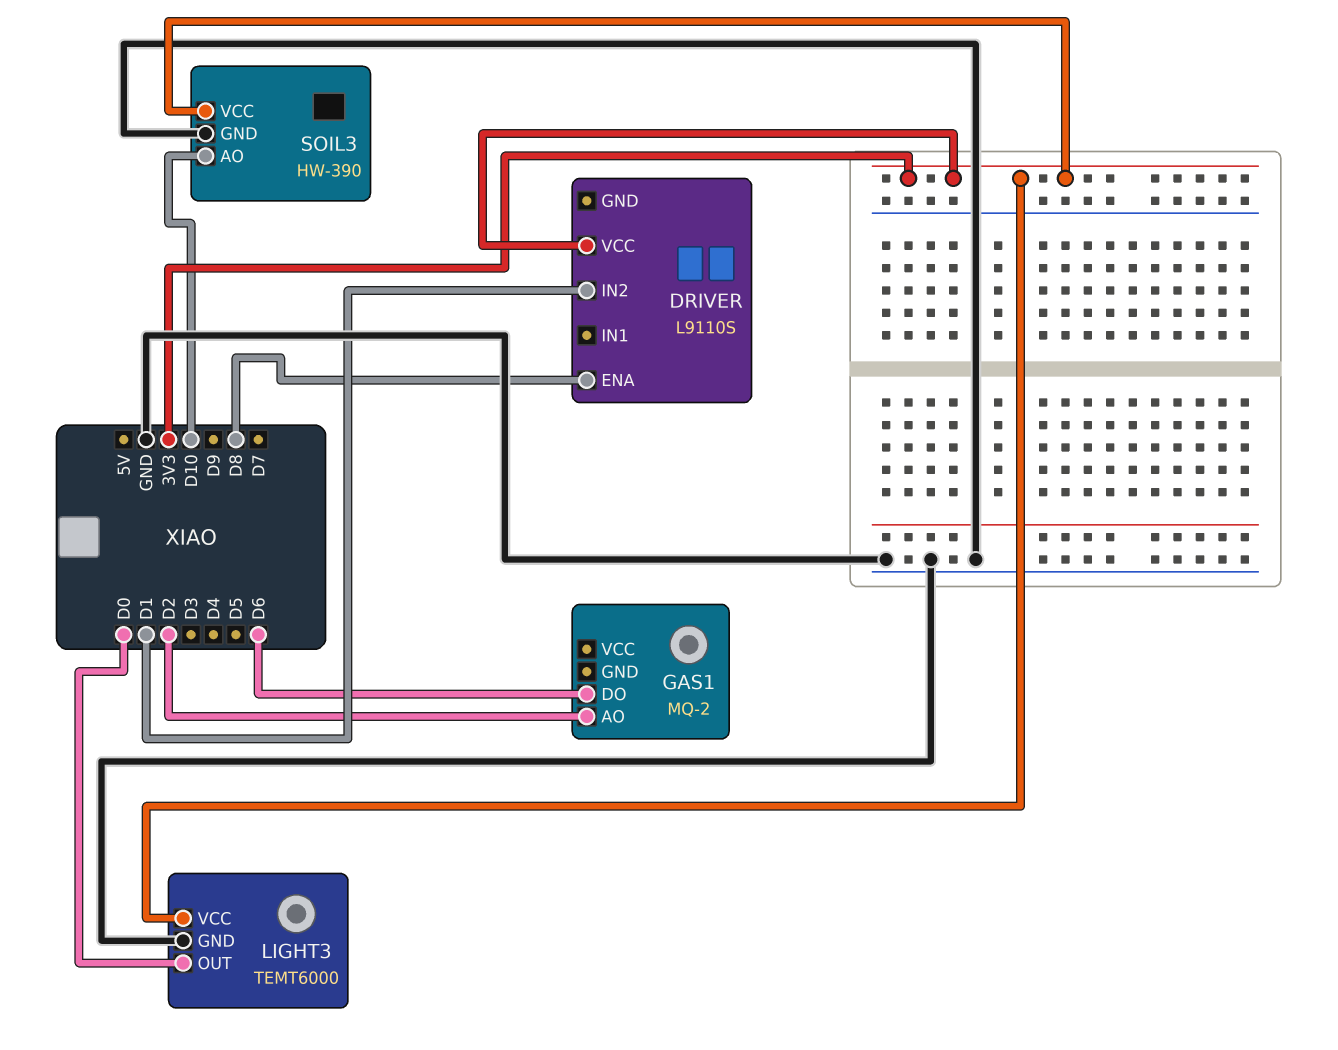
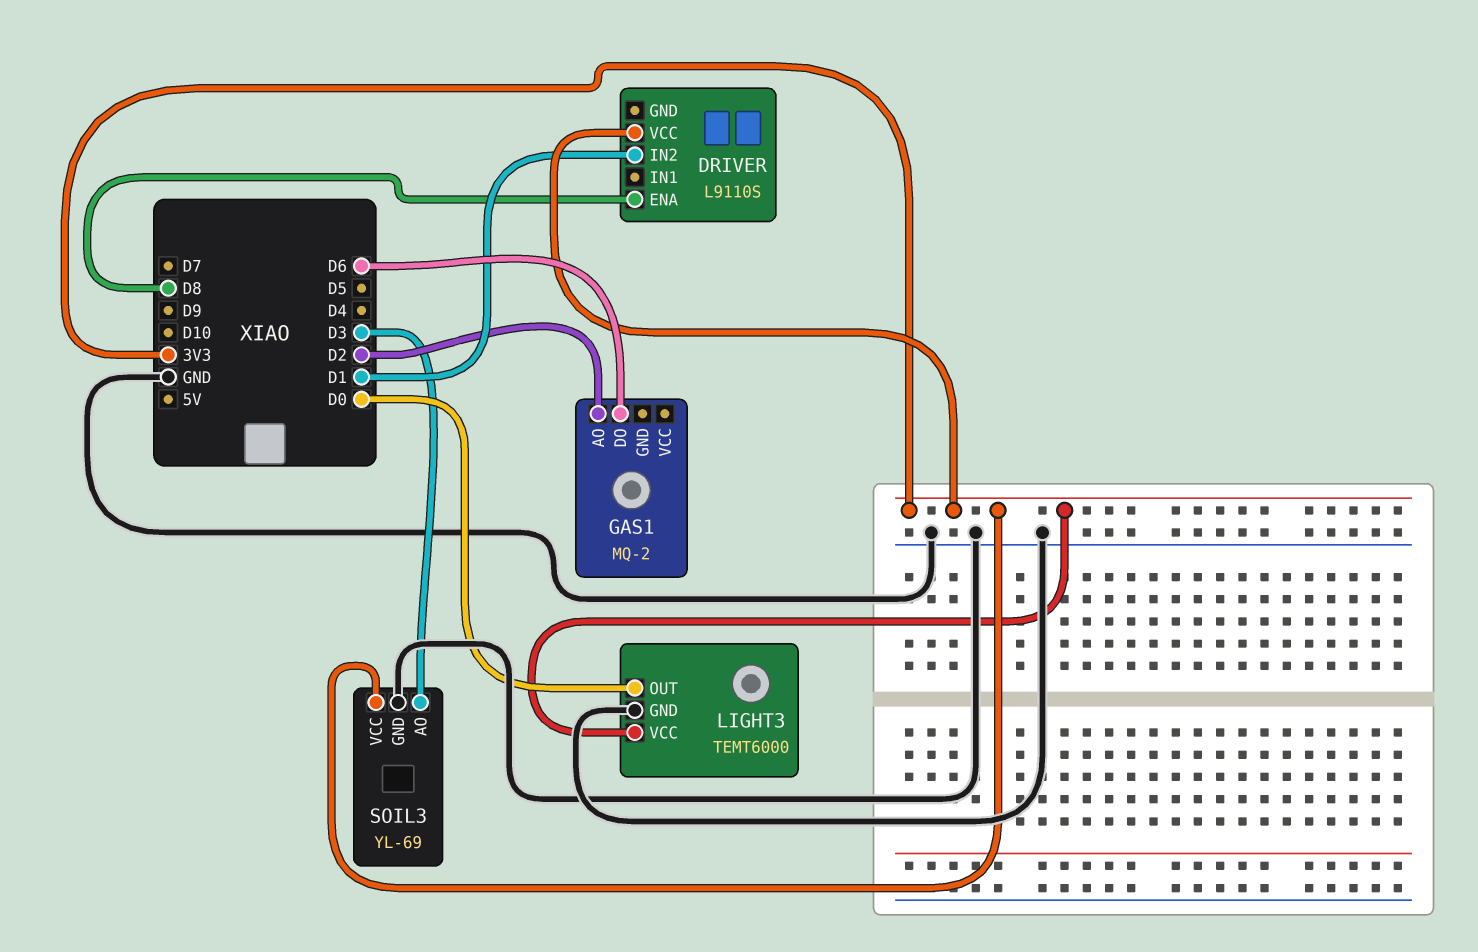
SOIL3: HW-390 -> YL-69
SOIL3 pin AO: D10 -> D3

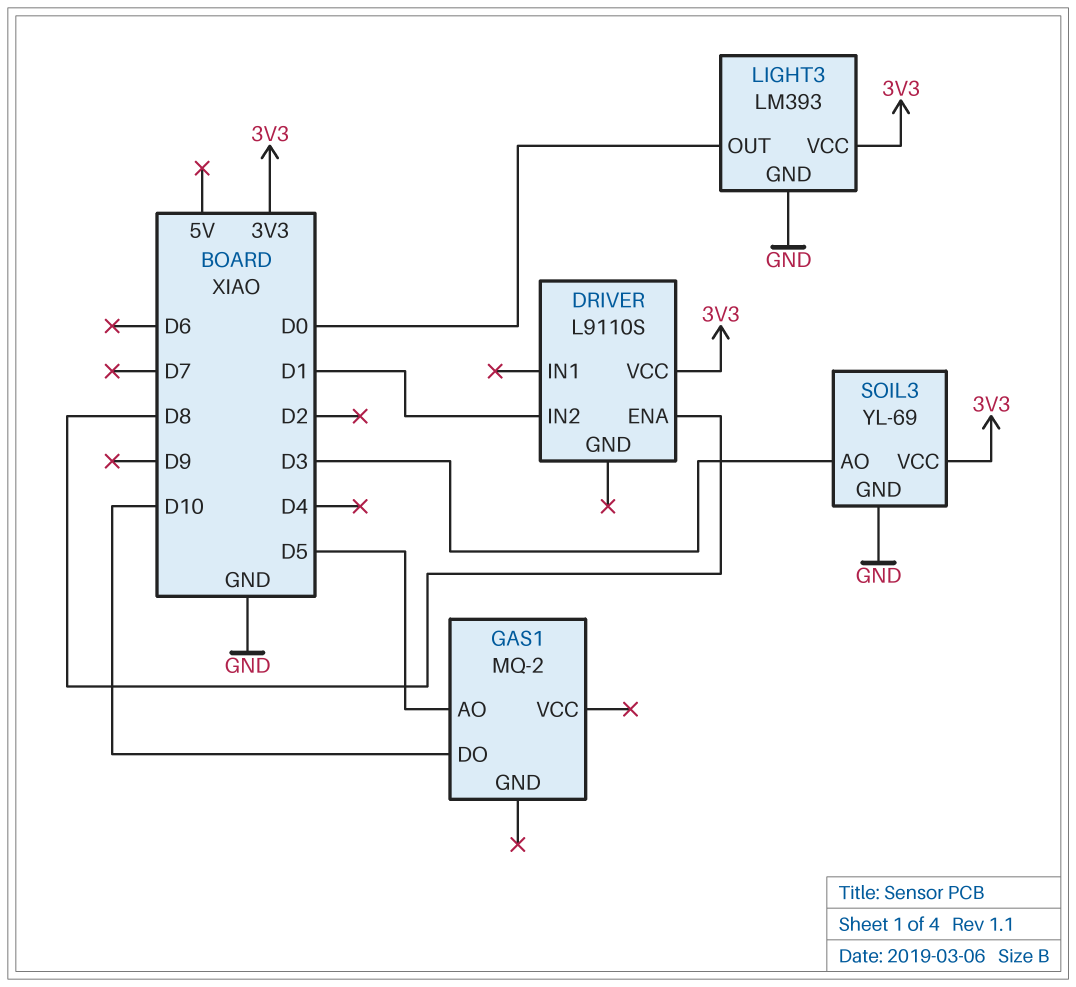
GAS1 pin AO: D2 -> D5
GAS1 pin DO: D6 -> D10
LIGHT3: TEMT6000 -> LM393

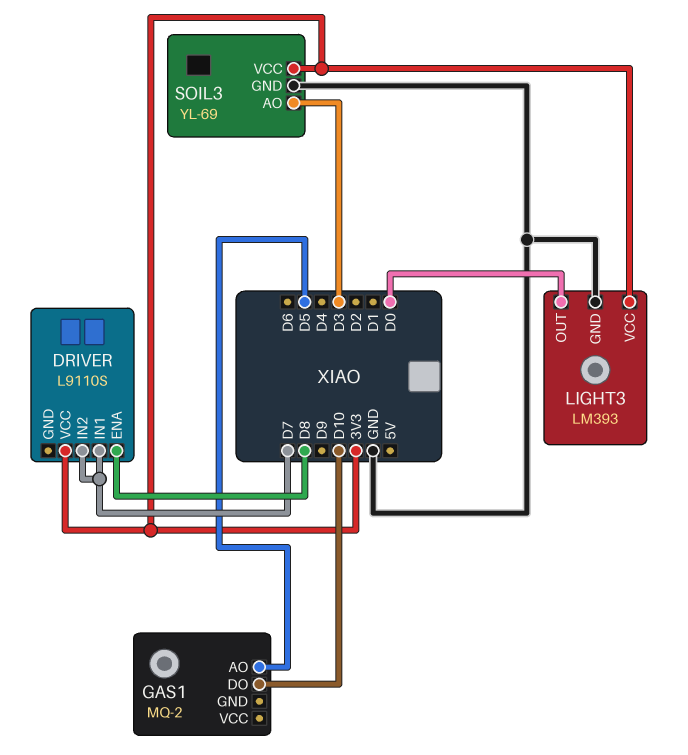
DRIVER pin IN1: none -> D7
DRIVER pin IN2: D1 -> D7

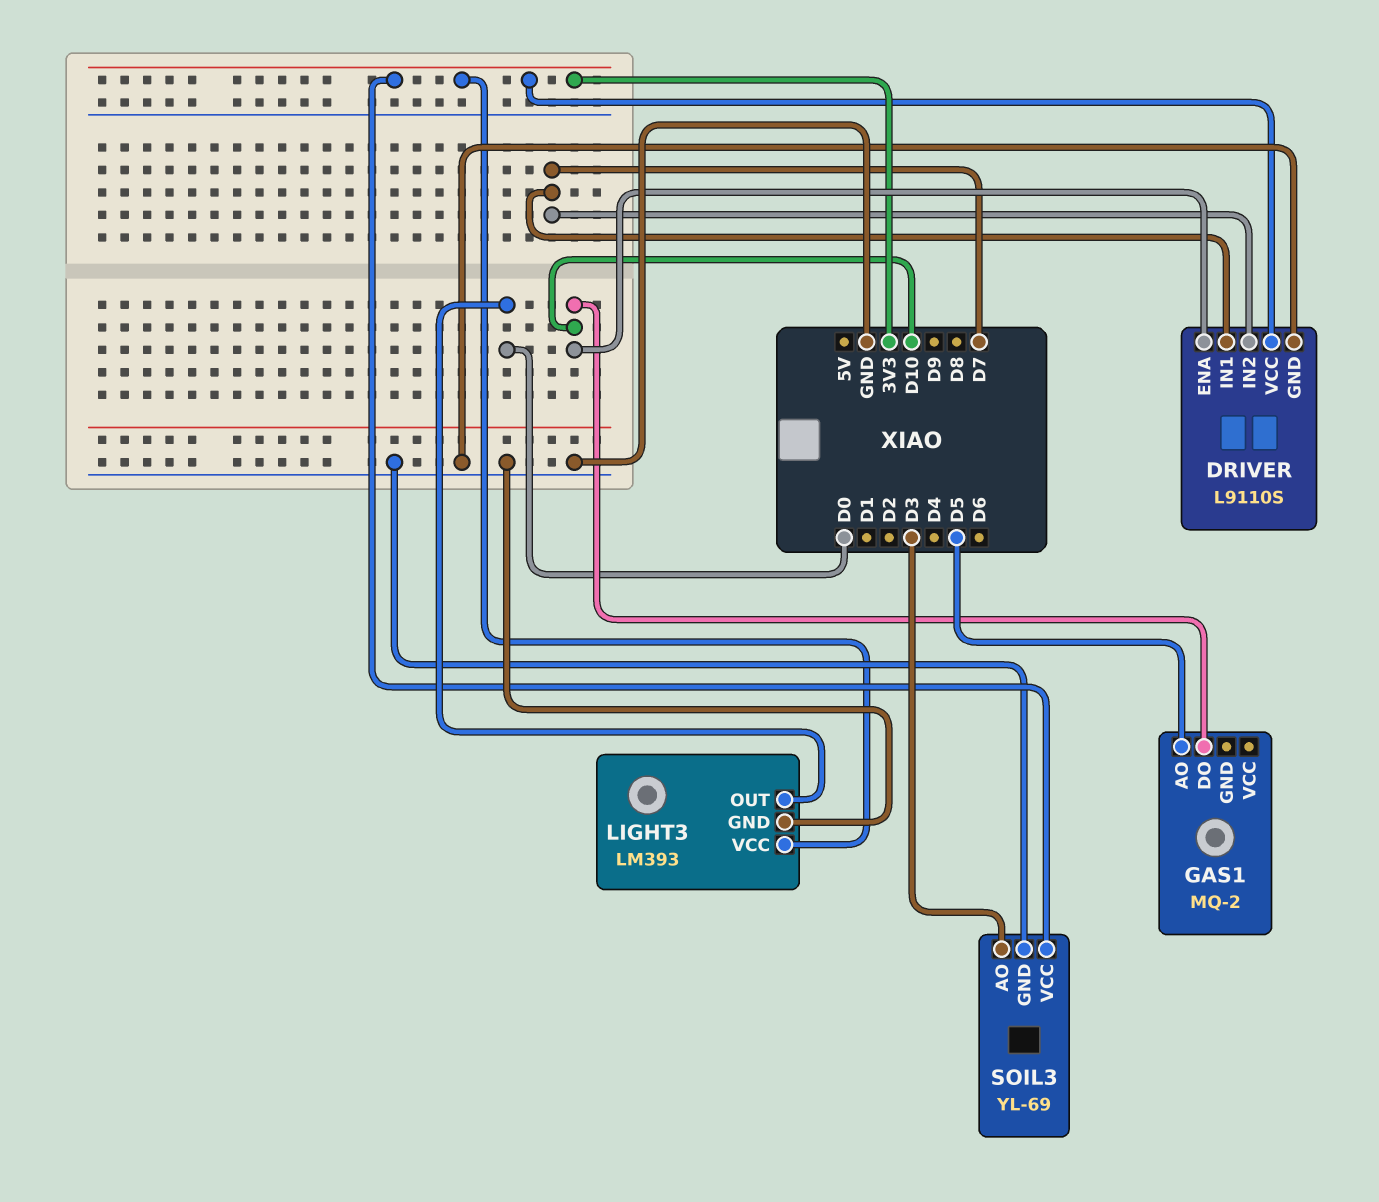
DRIVER pin ENA: D8 -> D10
DRIVER pin GND: none -> GND

